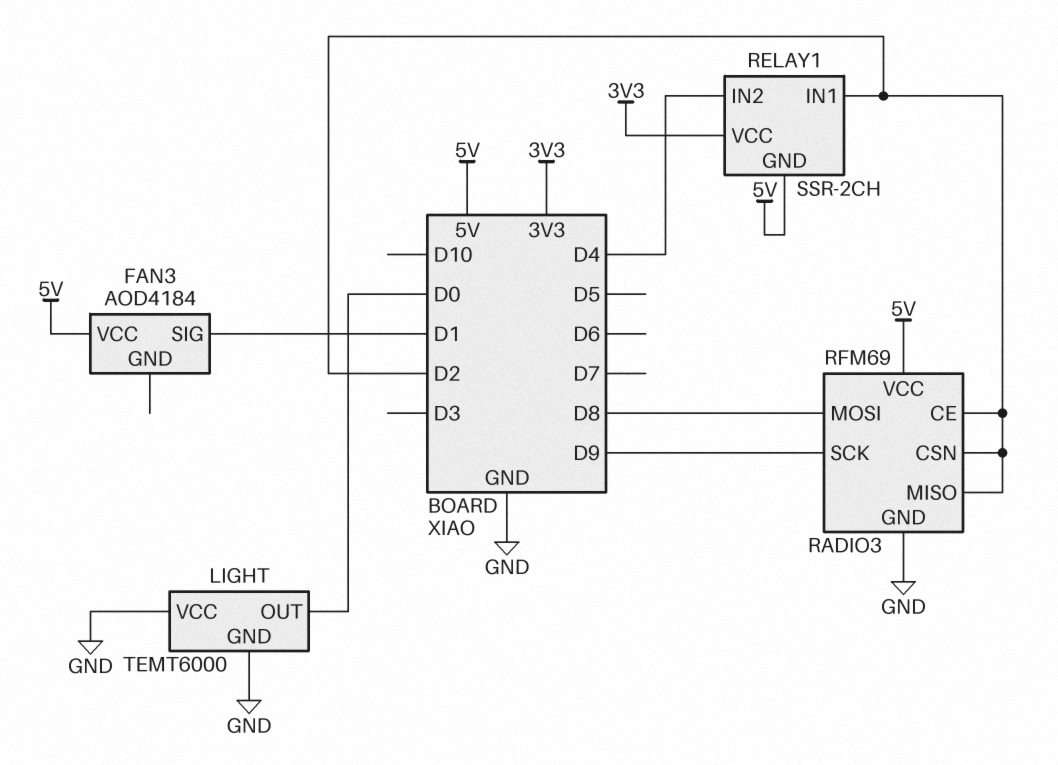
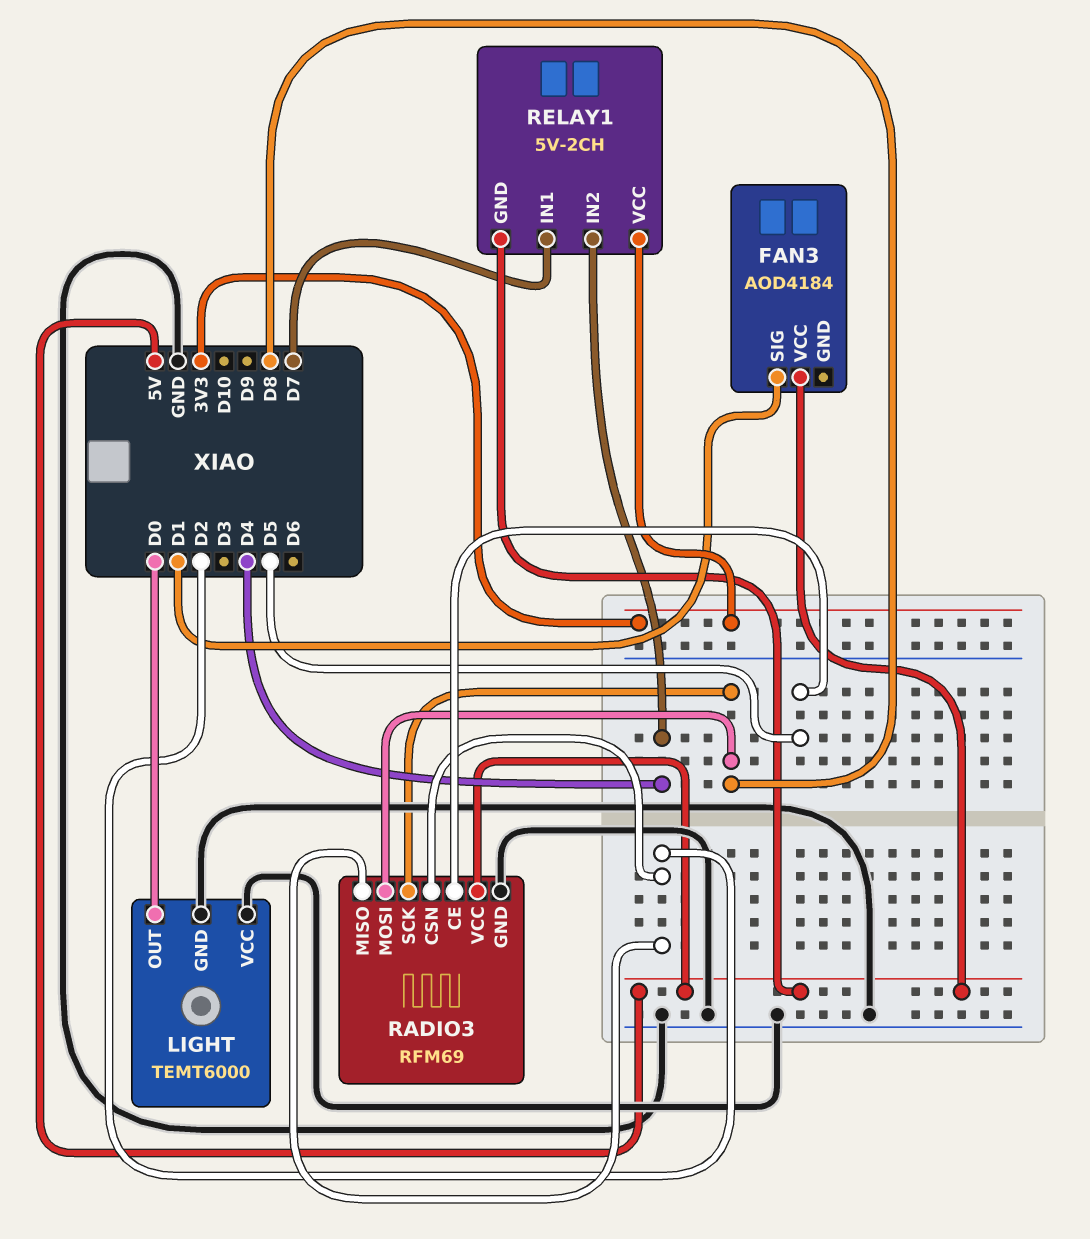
RADIO3 pin CE: D2 -> D5
RADIO3 pin SCK: D9 -> D8
RELAY1: SSR-2CH -> 5V-2CH
RELAY1 pin IN1: D2 -> D7

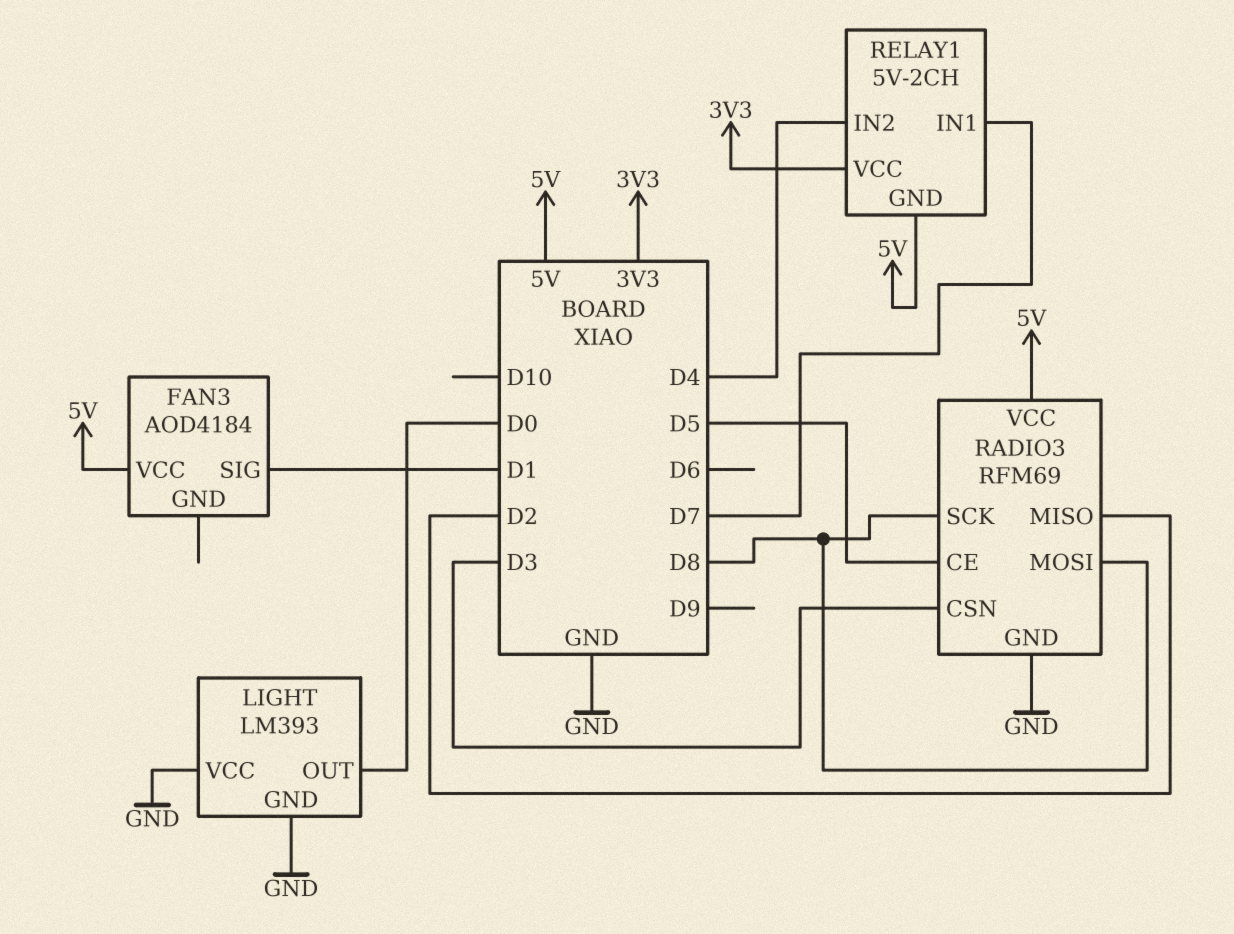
LIGHT: TEMT6000 -> LM393
RADIO3 pin CSN: D2 -> D3

